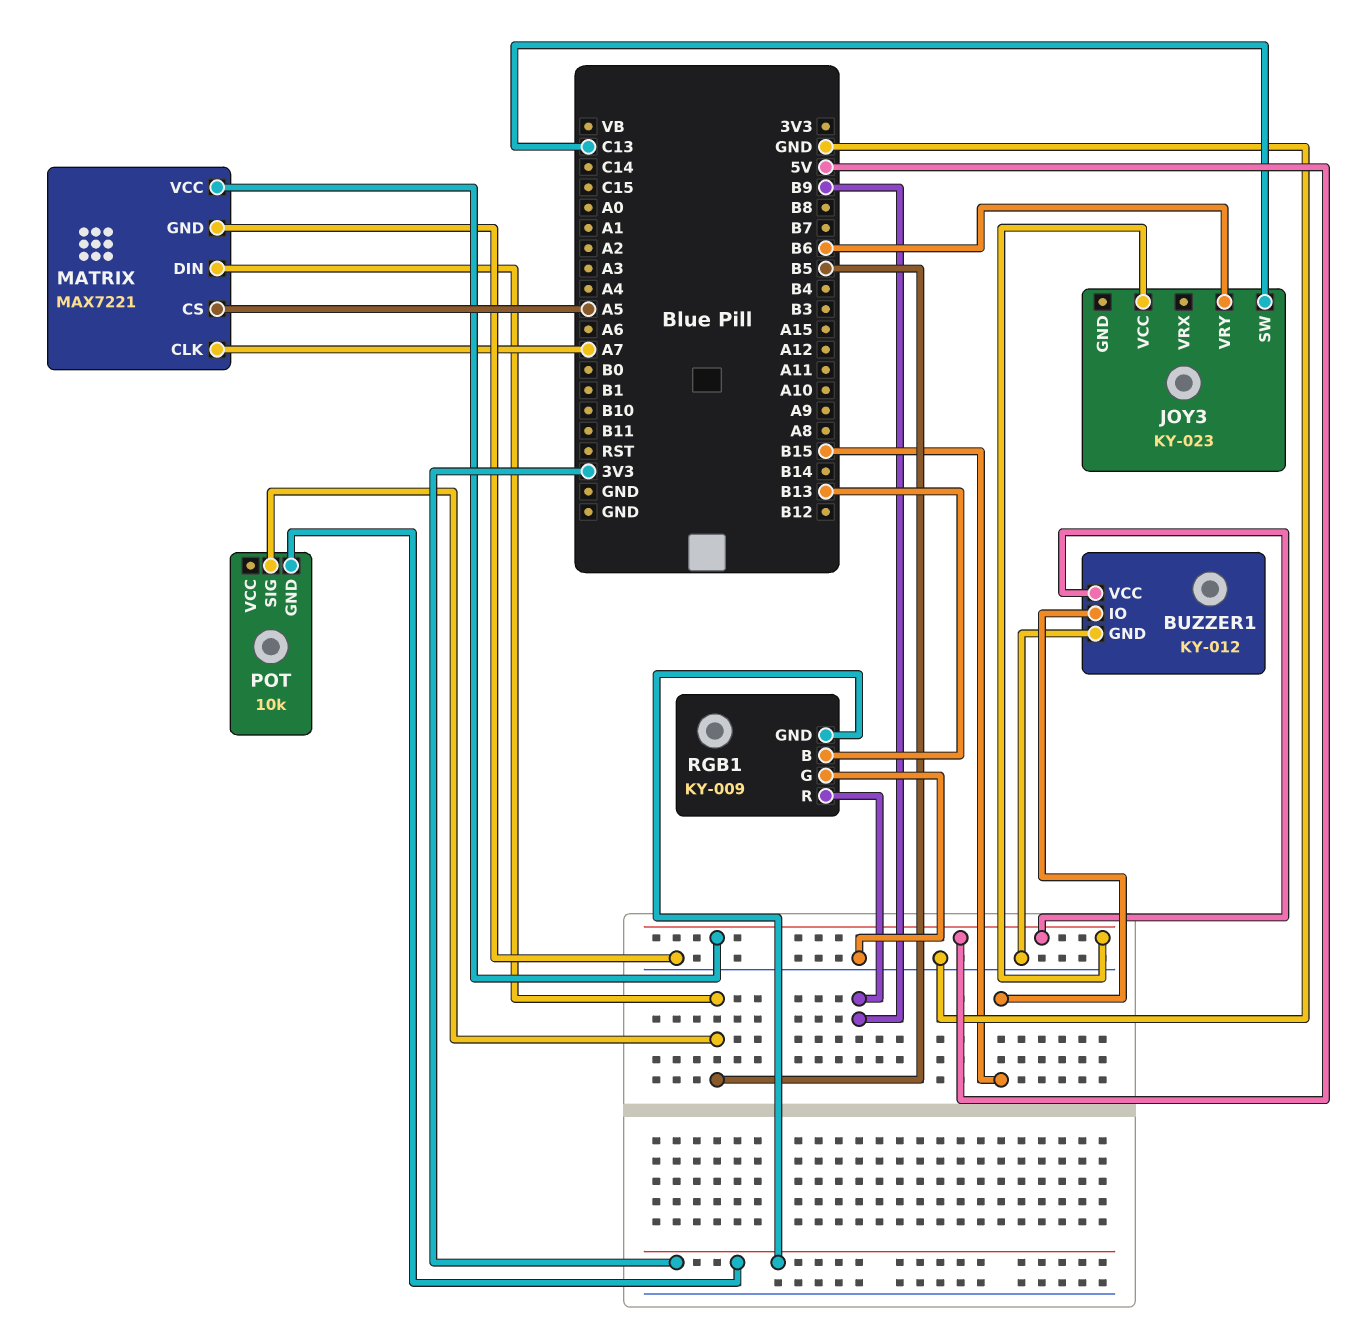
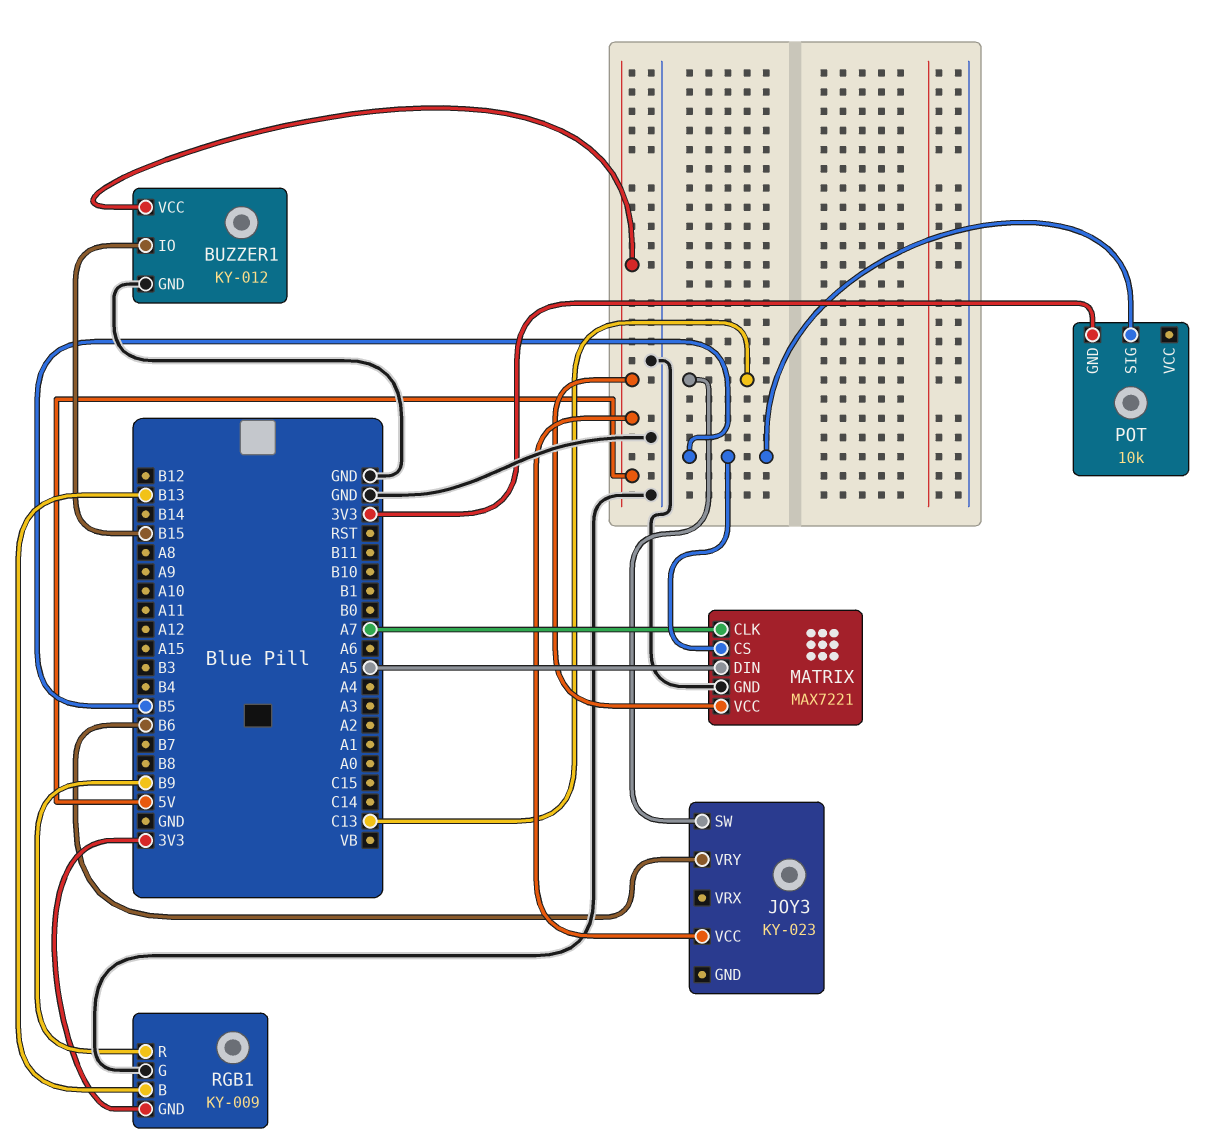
MATRIX pin CS: A5 -> B5
MATRIX pin DIN: B5 -> A5

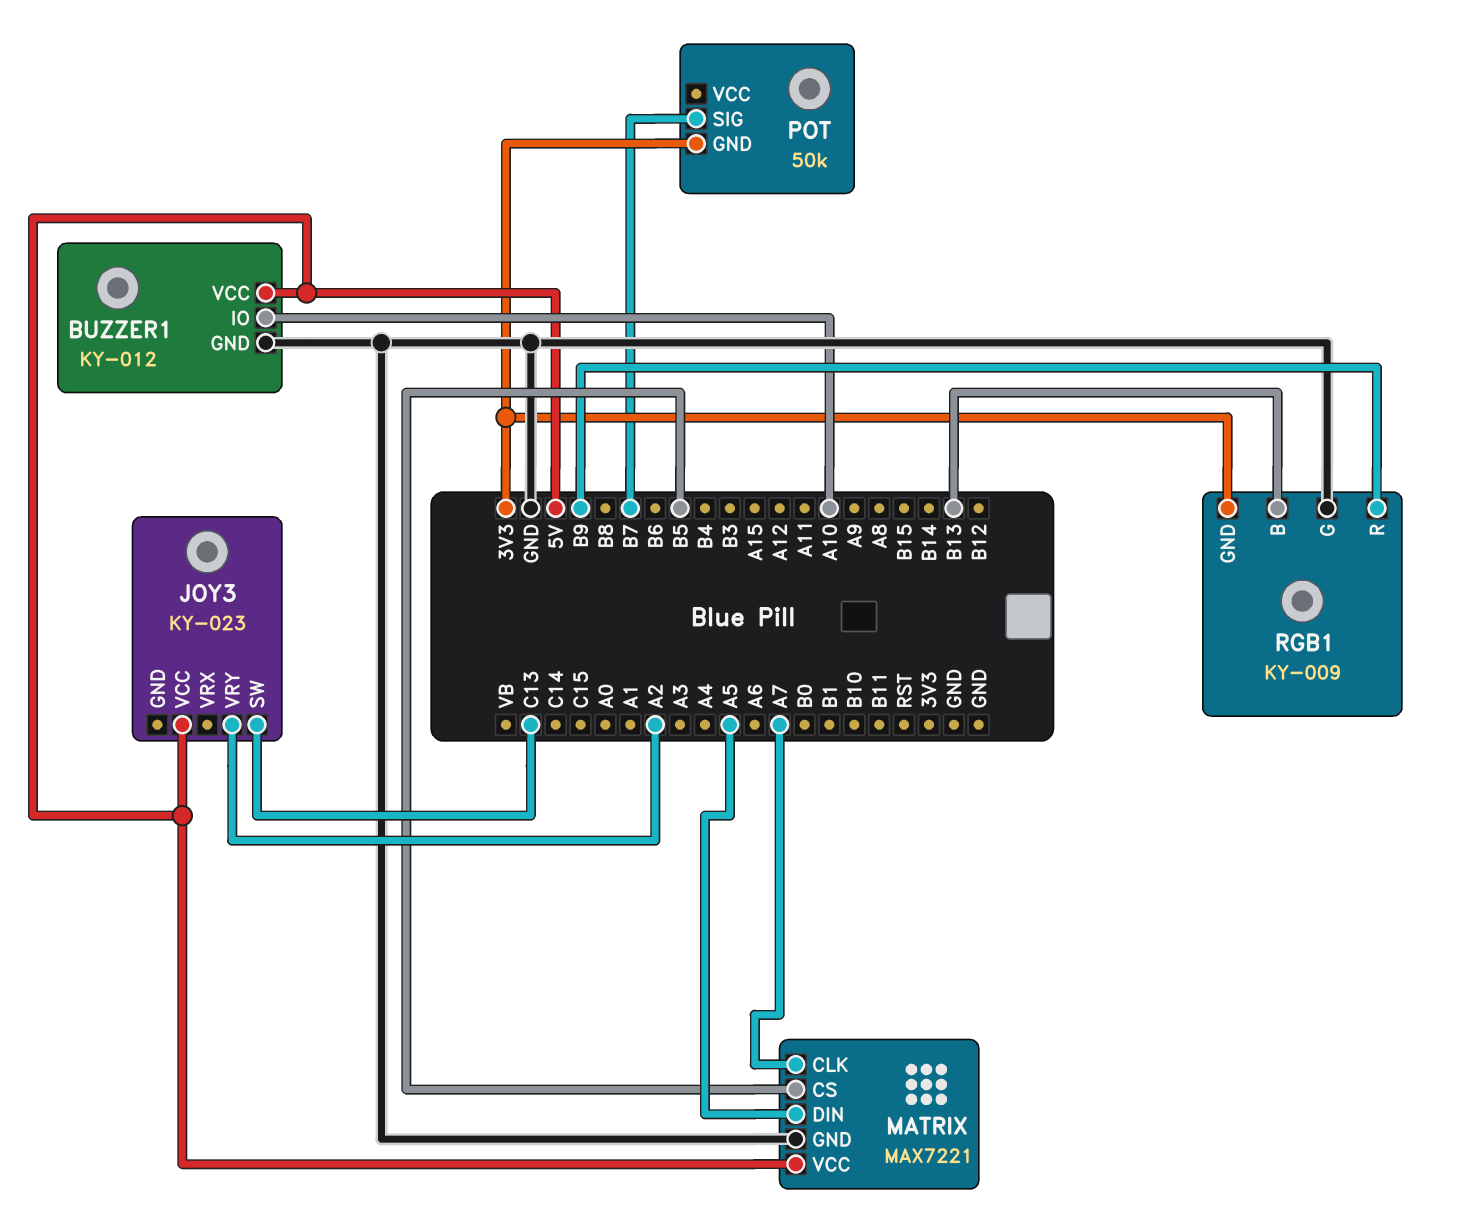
BUZZER1 pin IO: B15 -> A10
JOY3 pin VRY: B6 -> A2
POT: 10k -> 50k
POT pin SIG: B5 -> B7

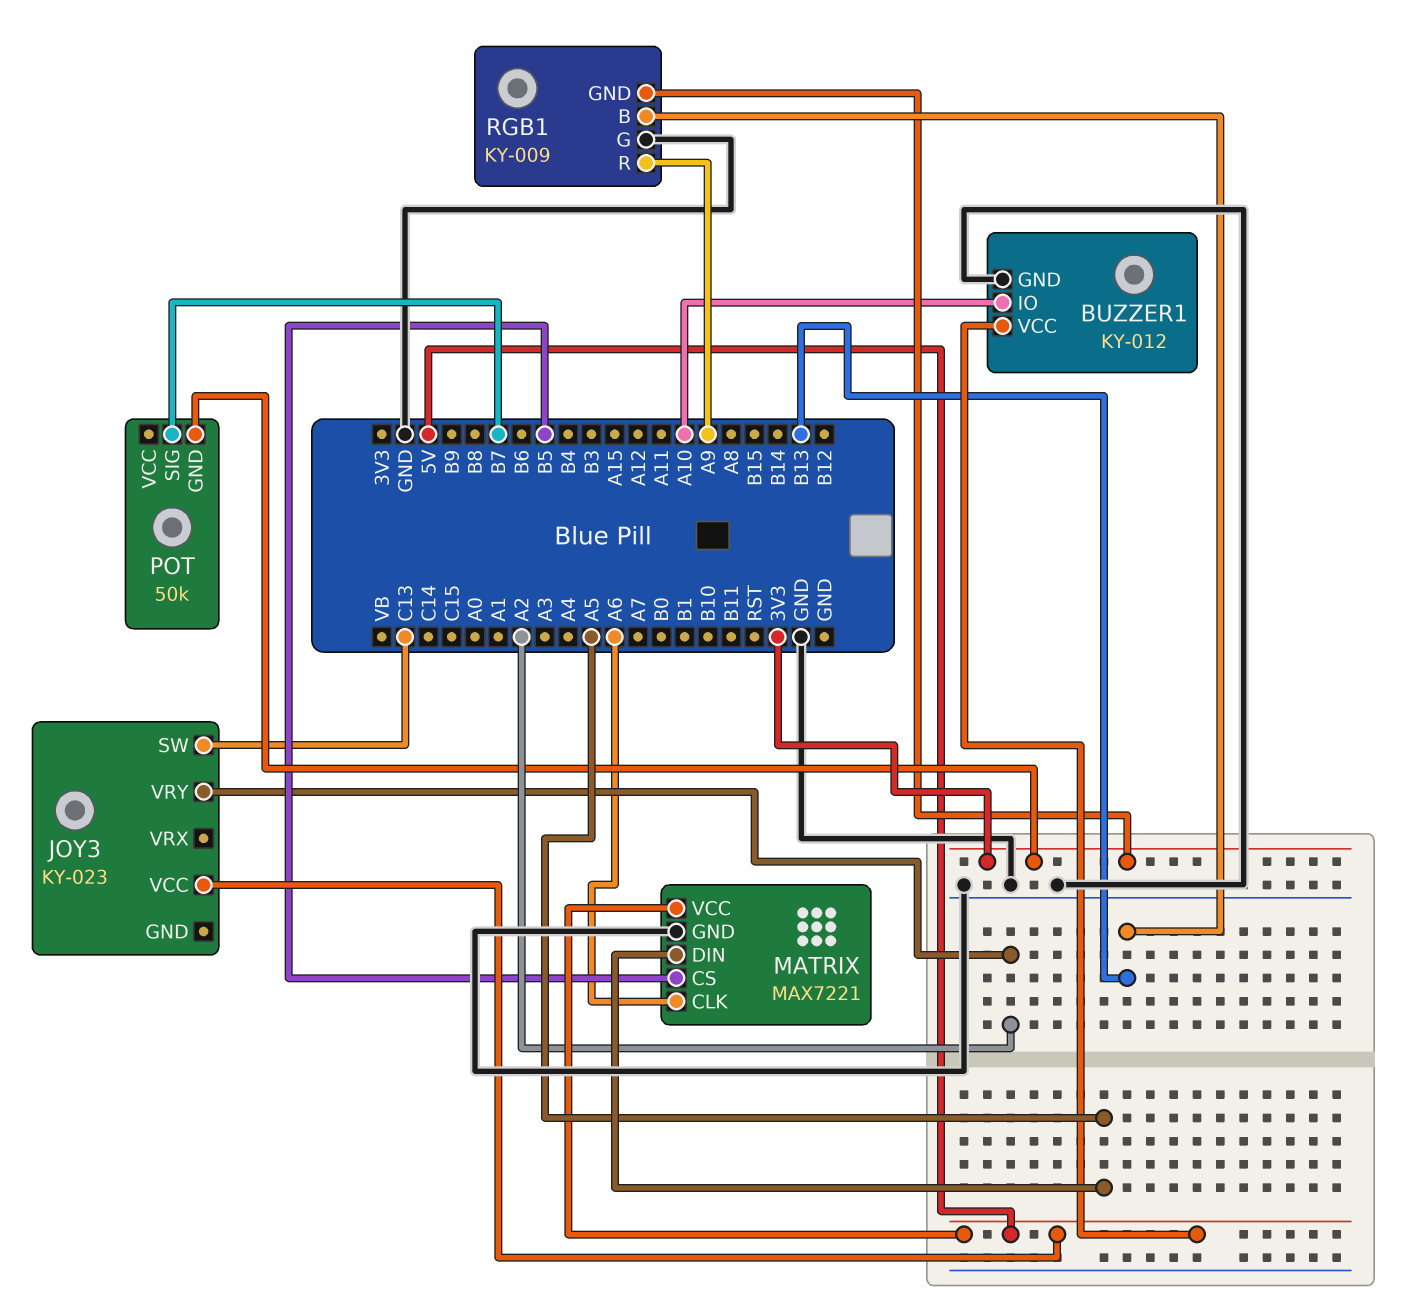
MATRIX pin CLK: A7 -> A6
RGB1 pin R: B9 -> A9

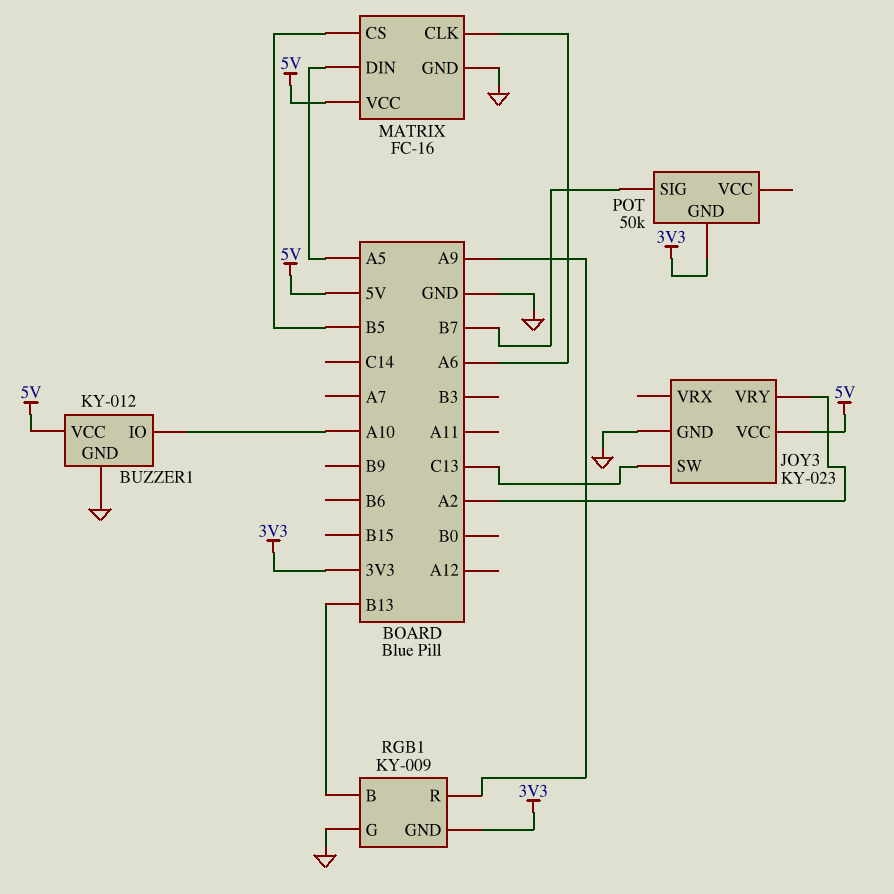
JOY3 pin GND: none -> GND
MATRIX: MAX7221 -> FC-16

